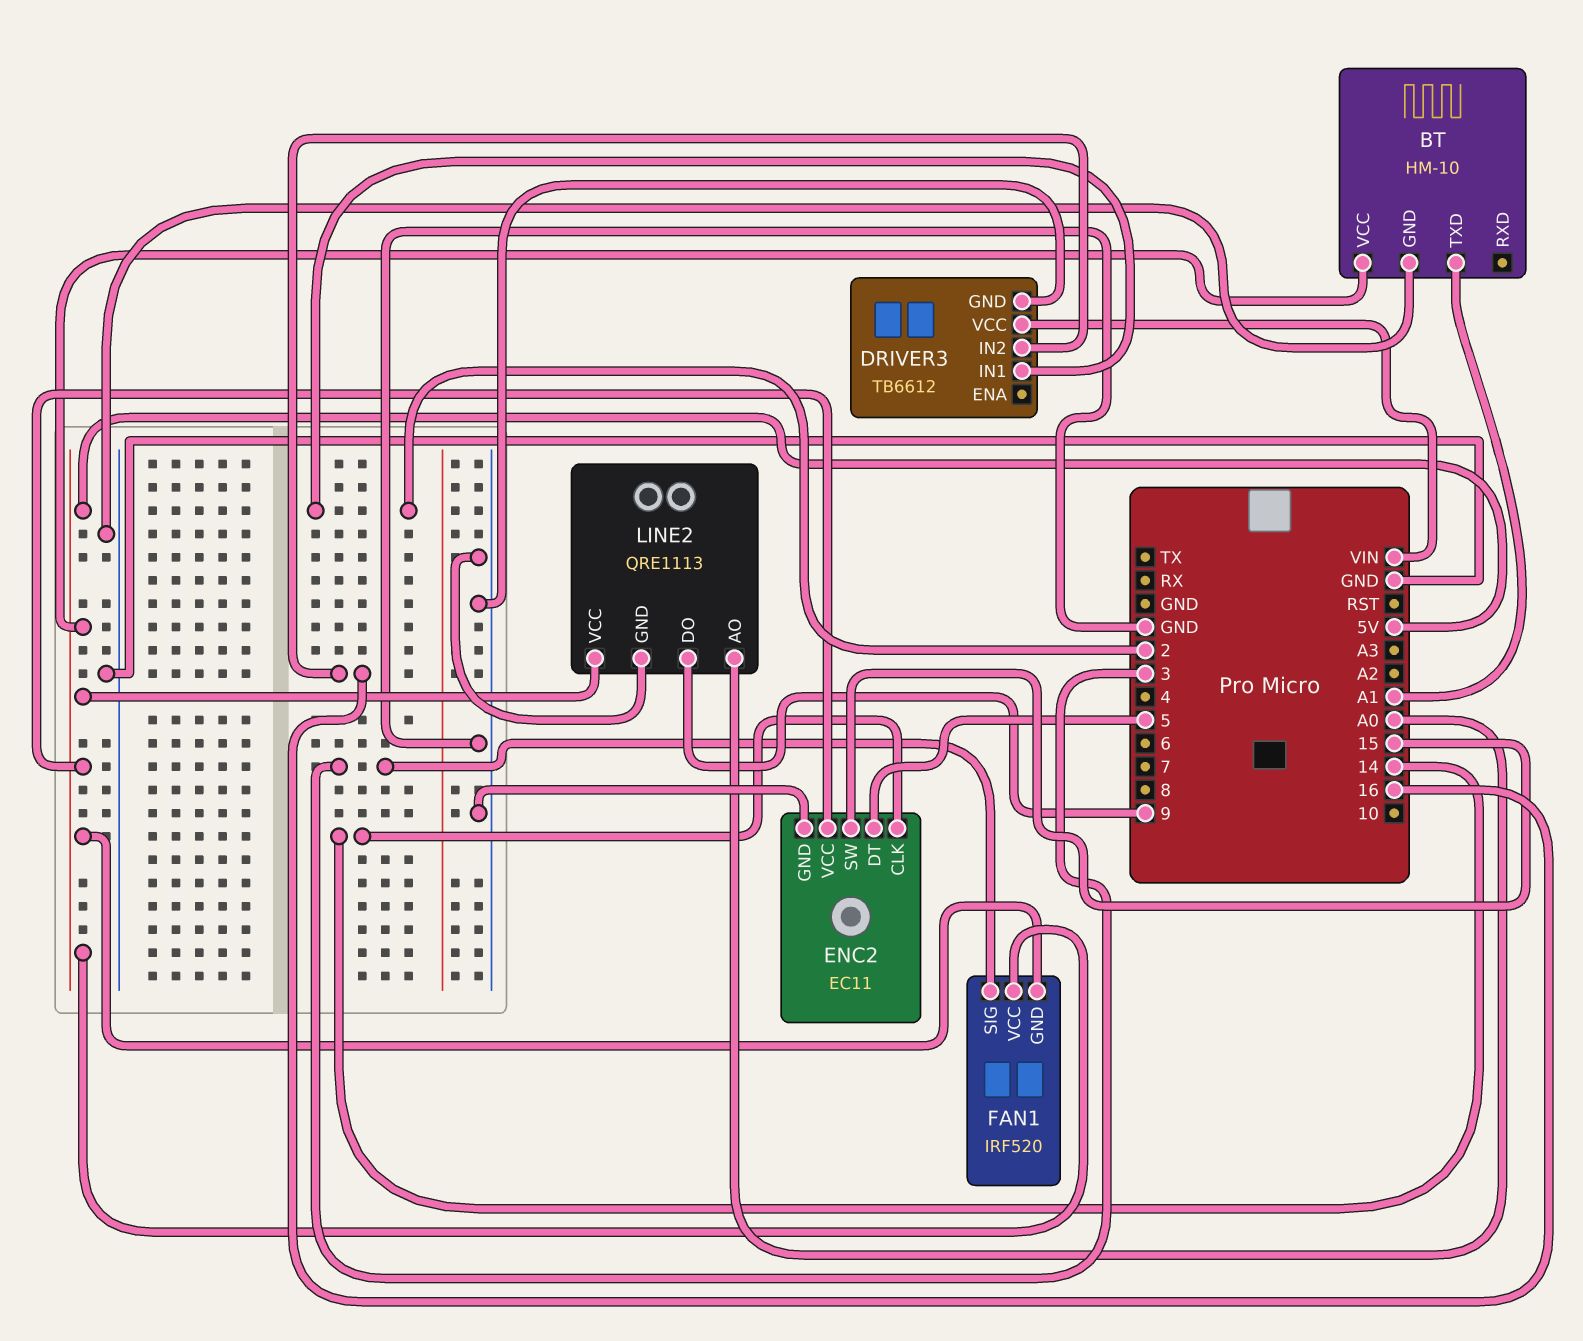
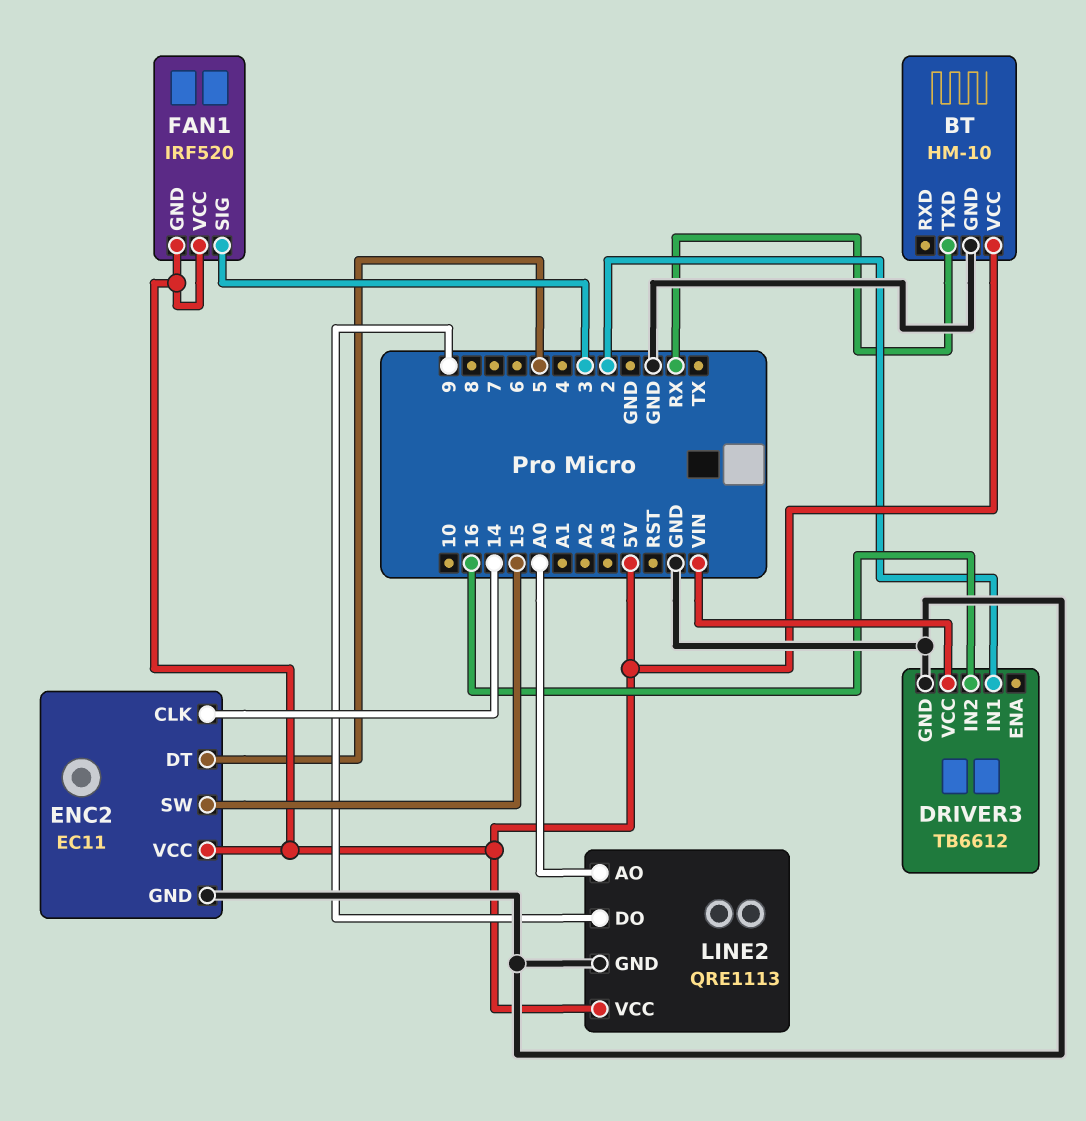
BT pin TXD: A1 -> RX

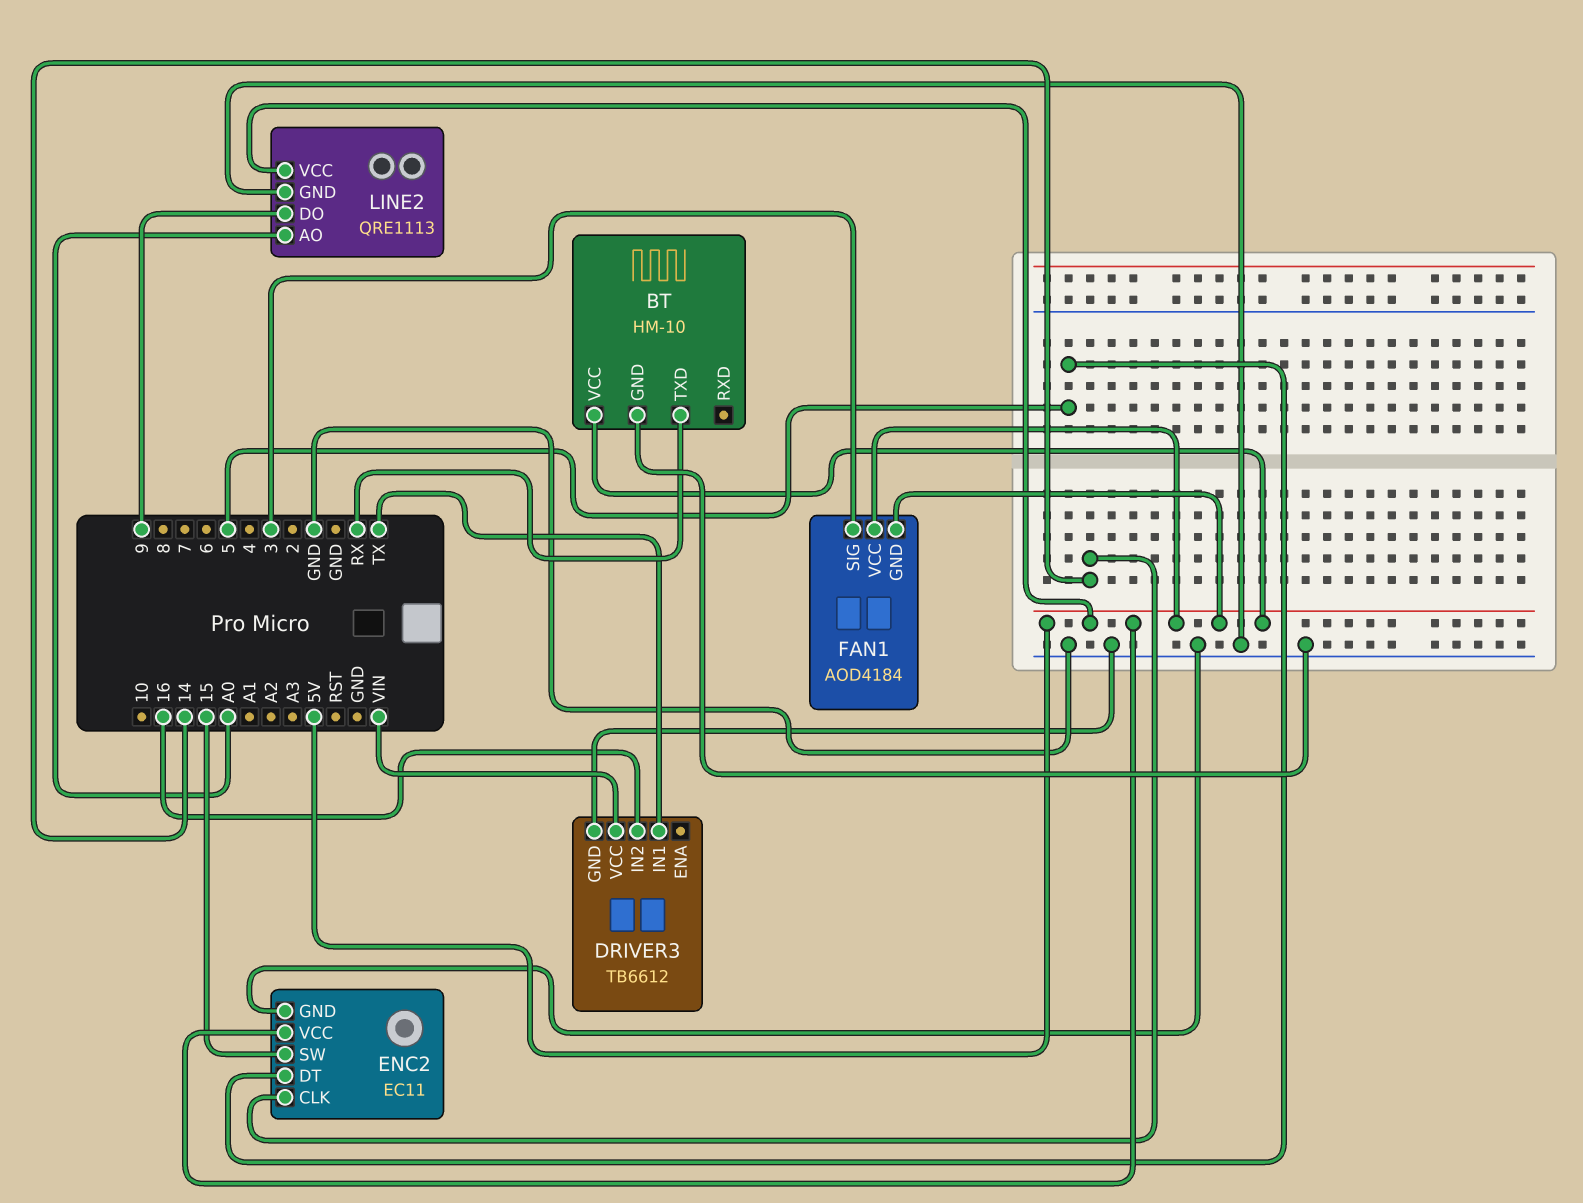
DRIVER3 pin IN1: 2 -> TX
FAN1: IRF520 -> AOD4184

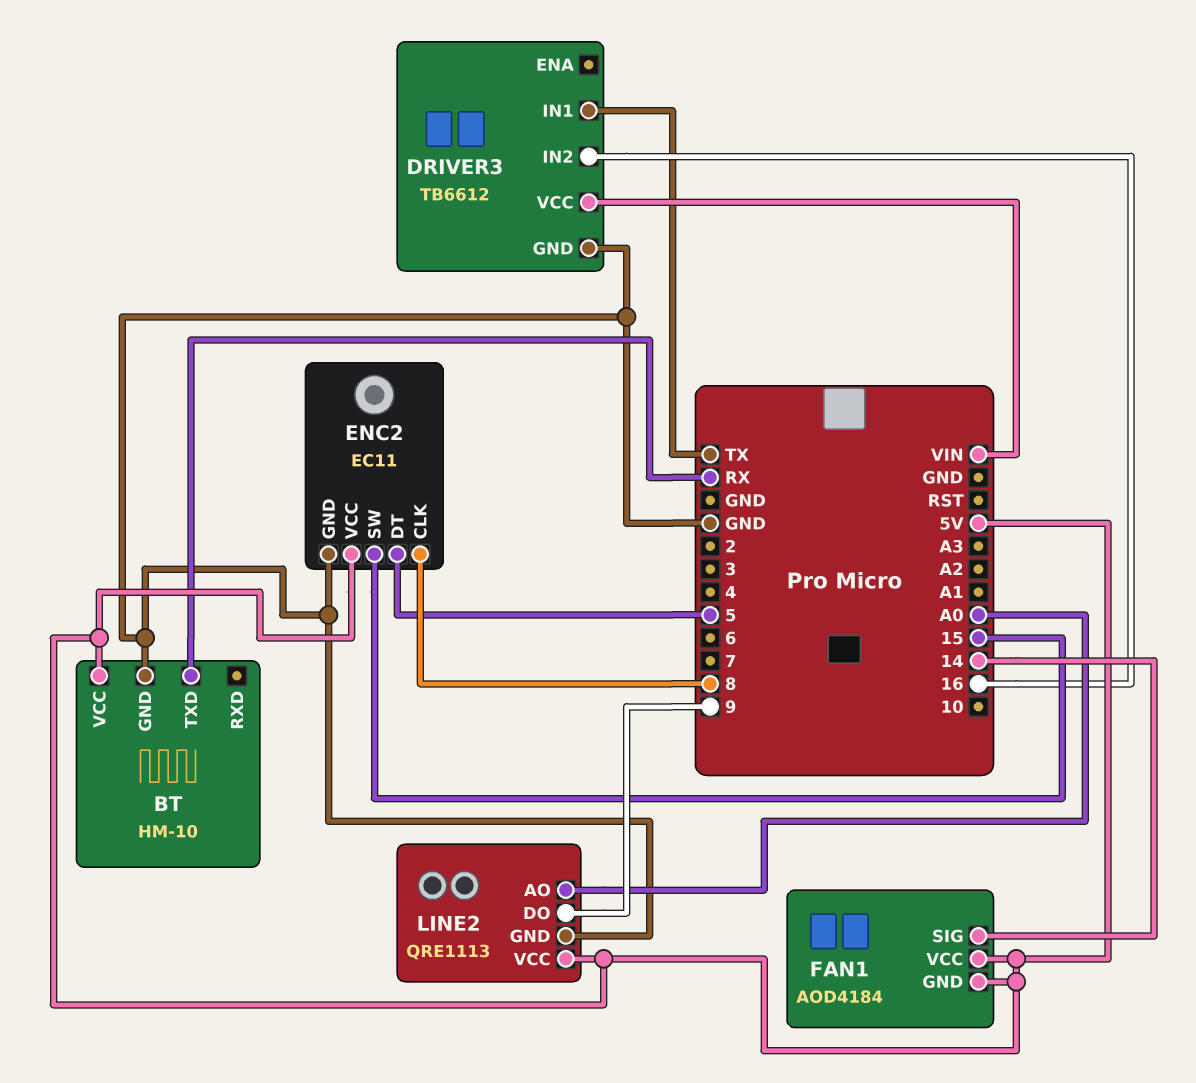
ENC2 pin CLK: 14 -> 8
FAN1 pin SIG: 3 -> 14

